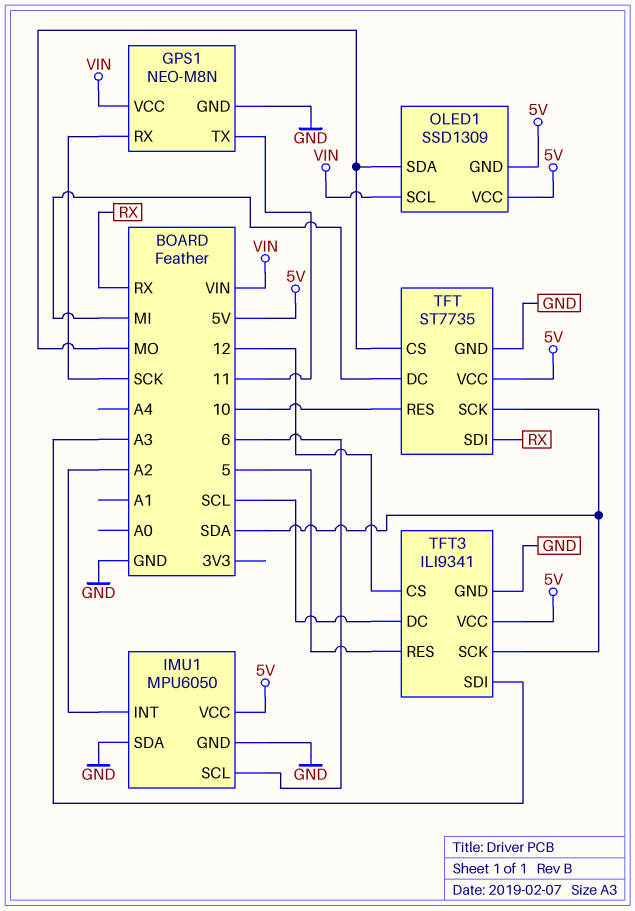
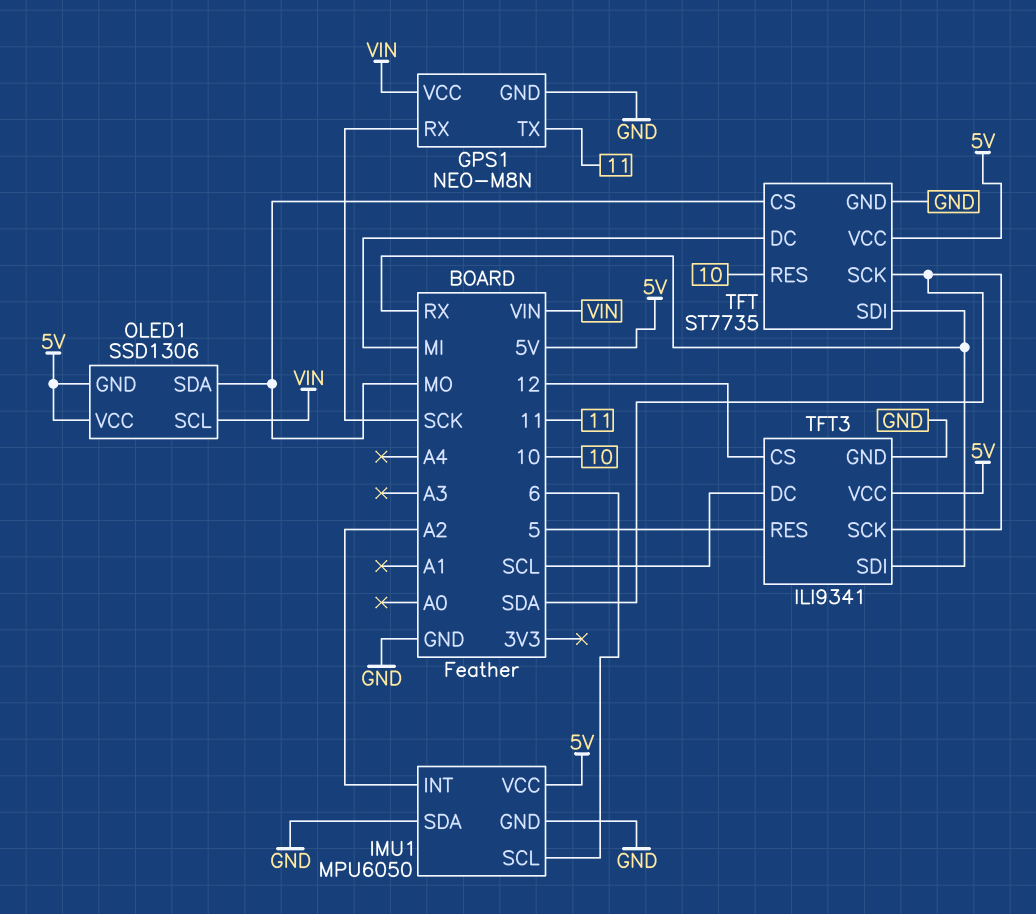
OLED1: SSD1309 -> SSD1306
TFT3 pin SDI: A3 -> RX

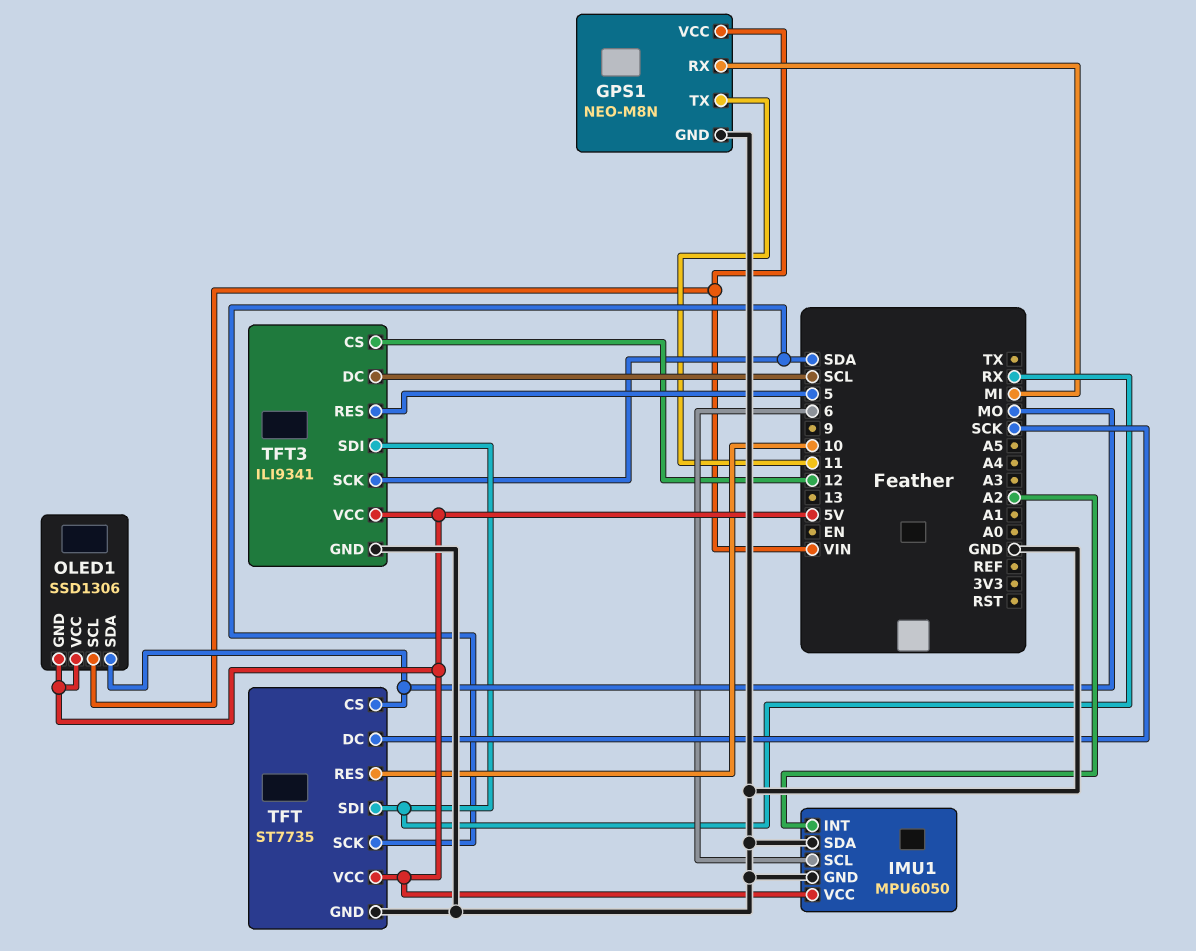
GPS1 pin RX: SCK -> MI
TFT pin DC: MI -> SCK

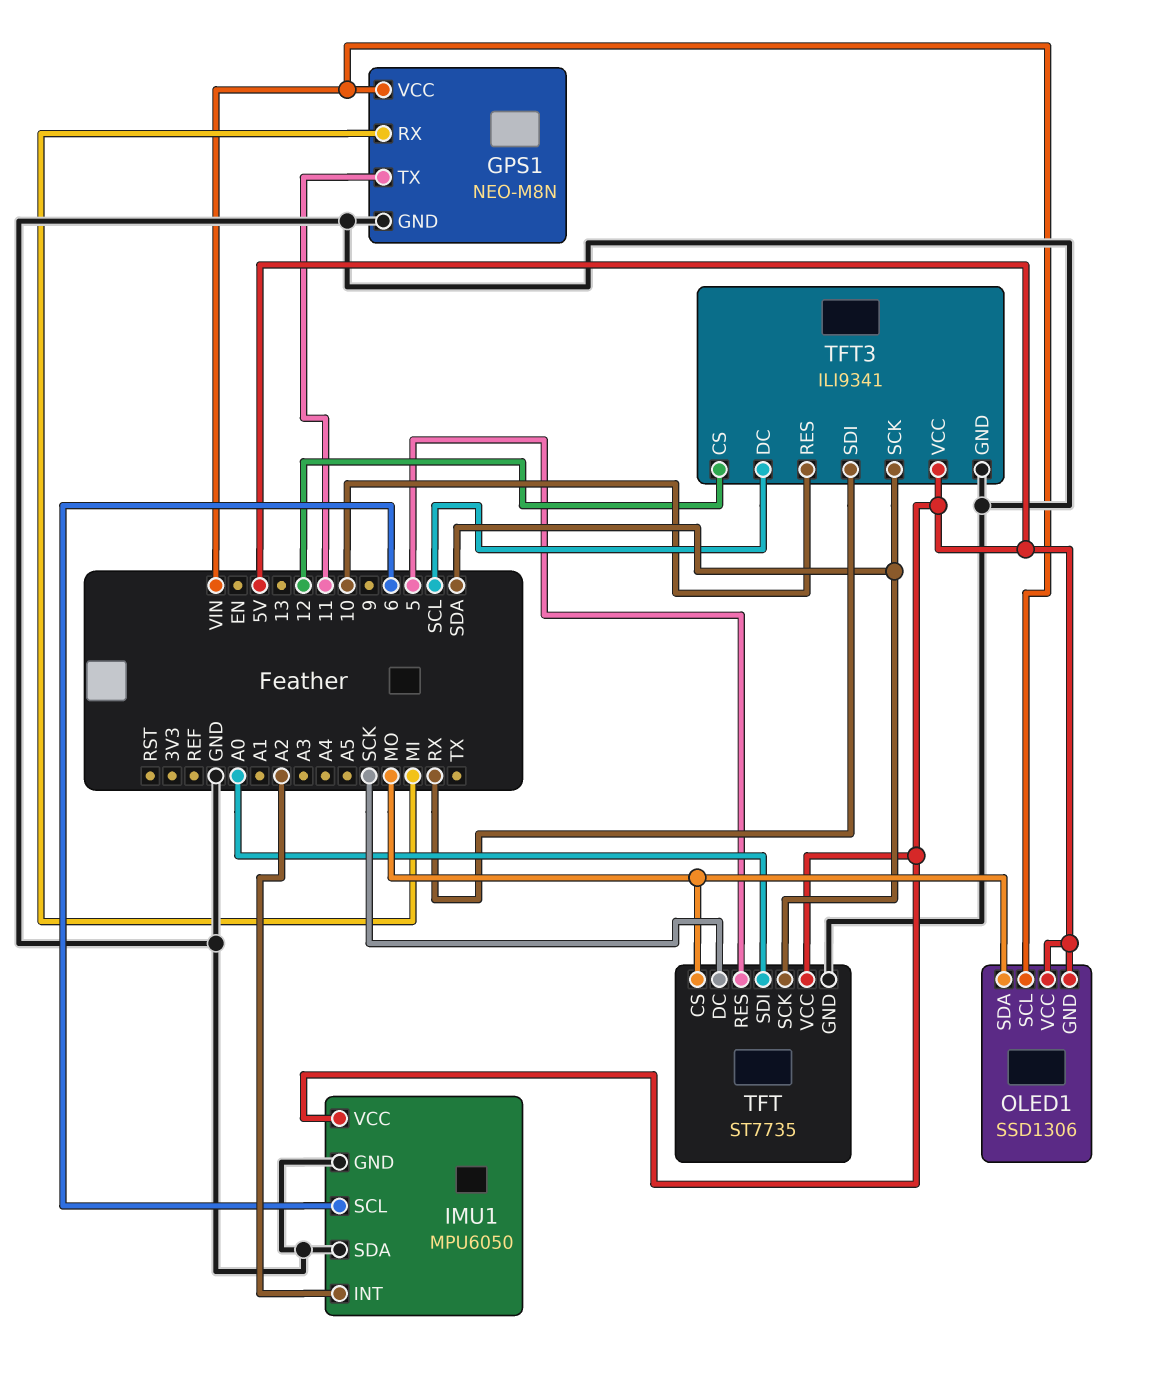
TFT pin RES: 10 -> 5
TFT pin SDI: RX -> A0
TFT3 pin RES: 5 -> 10

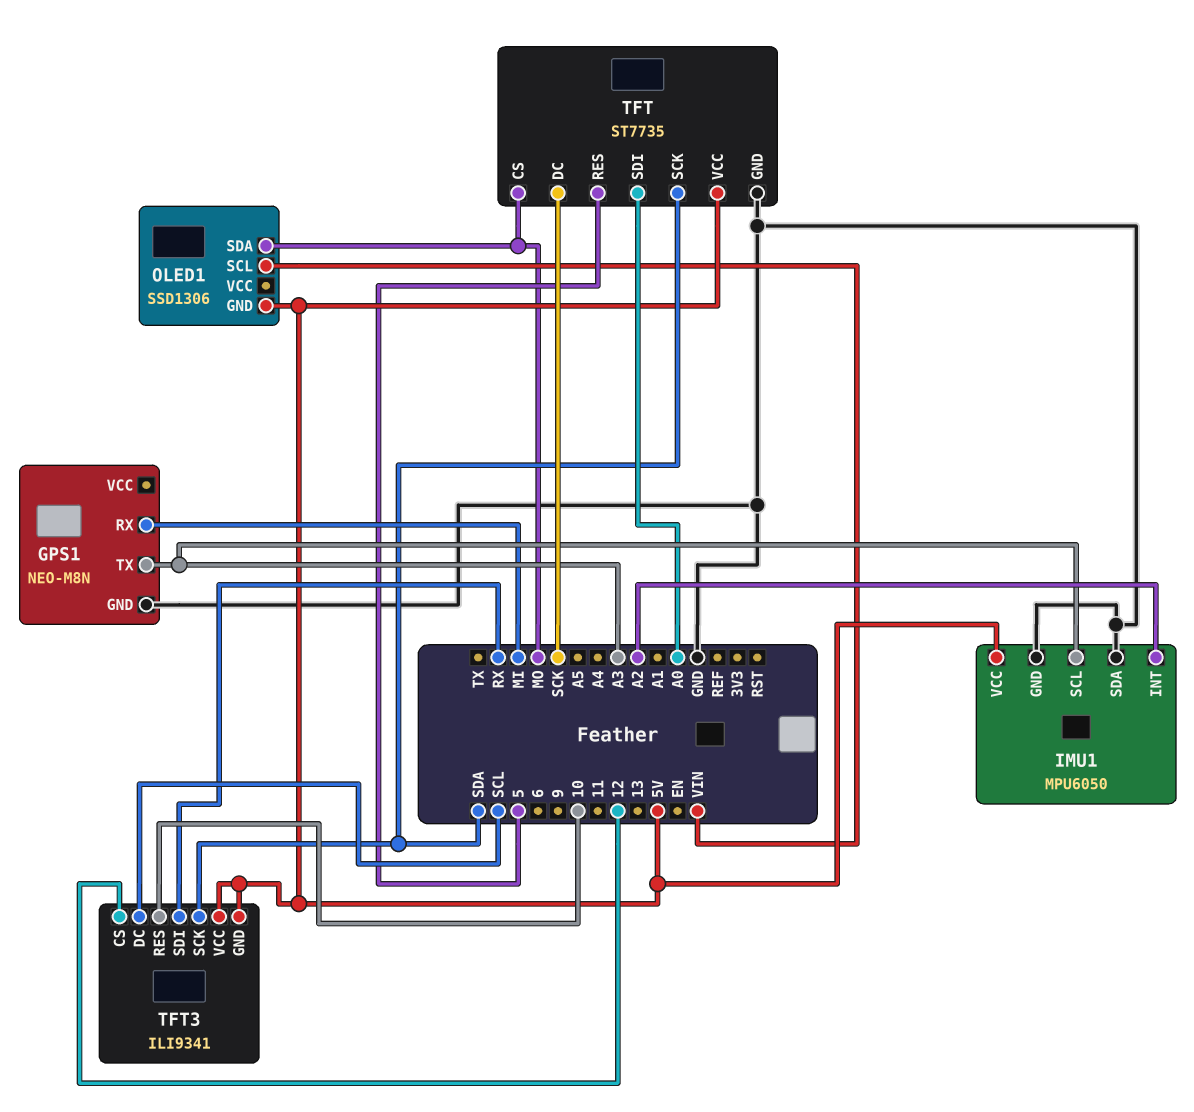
GPS1 pin TX: 11 -> A3
GPS1 pin VCC: VIN -> none
IMU1 pin SCL: 6 -> A3
OLED1 pin VCC: 5V -> none
TFT3 pin GND: GND -> 5V

